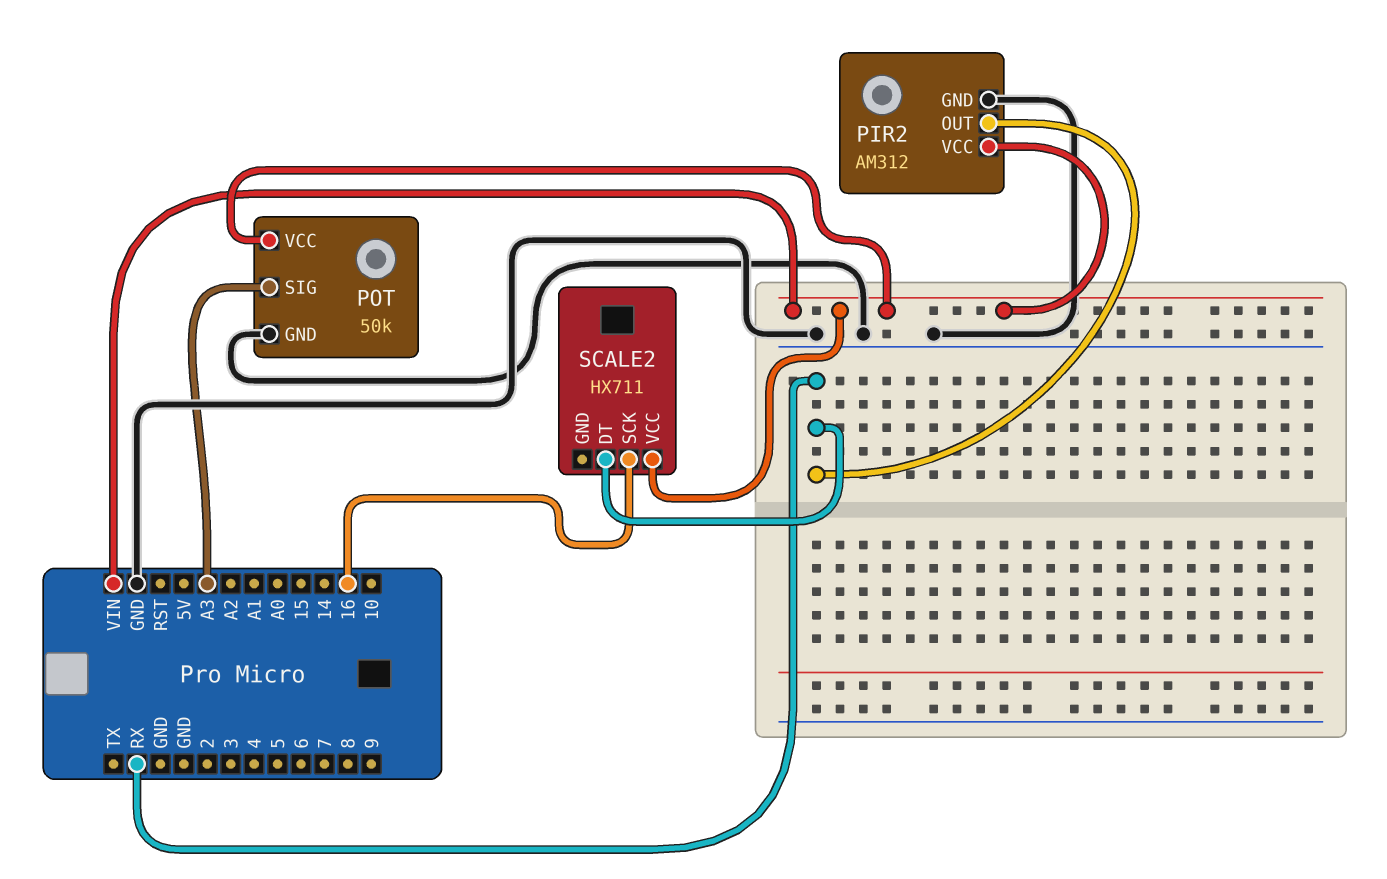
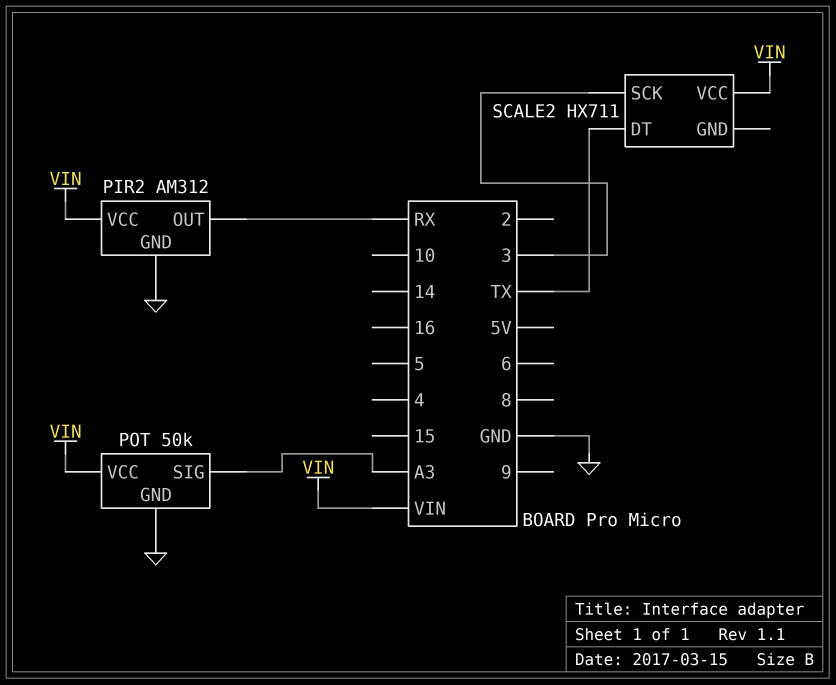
SCALE2 pin DT: RX -> TX
SCALE2 pin SCK: 16 -> 3

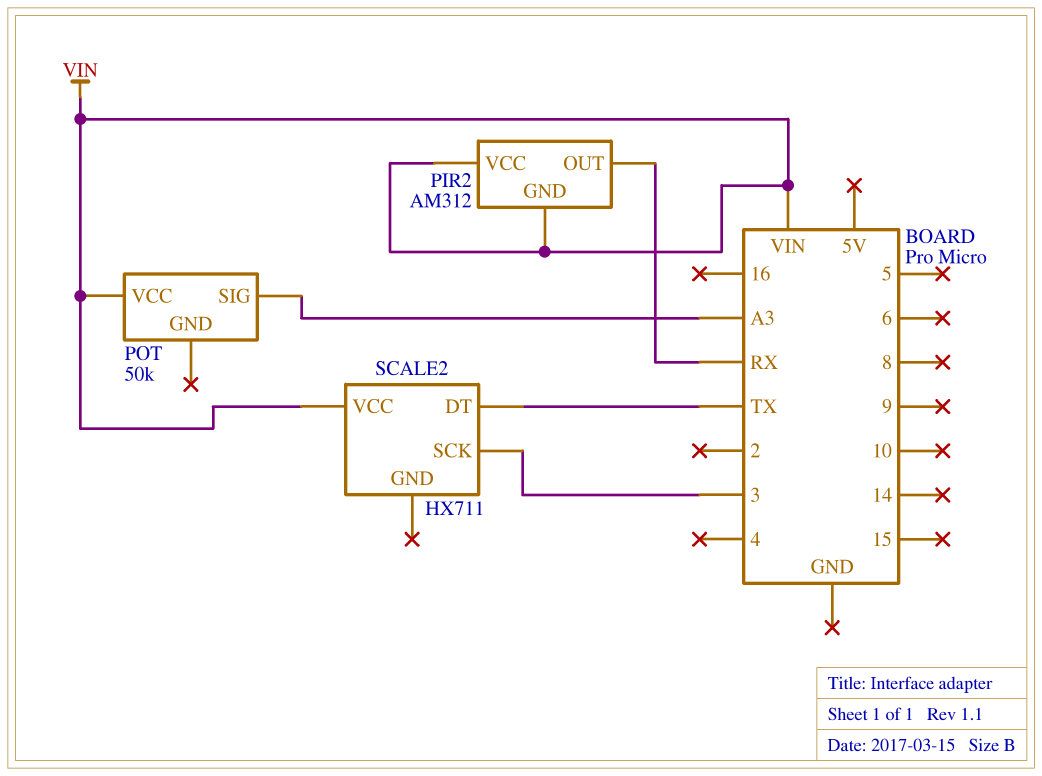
PIR2 pin GND: GND -> VIN
POT pin GND: GND -> none

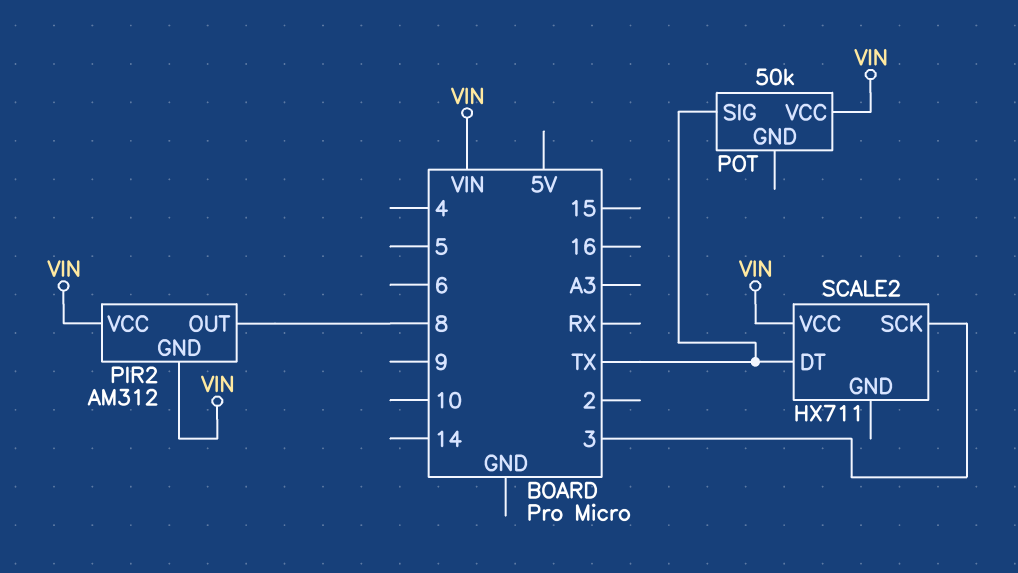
PIR2 pin OUT: RX -> 8
POT pin SIG: A3 -> TX

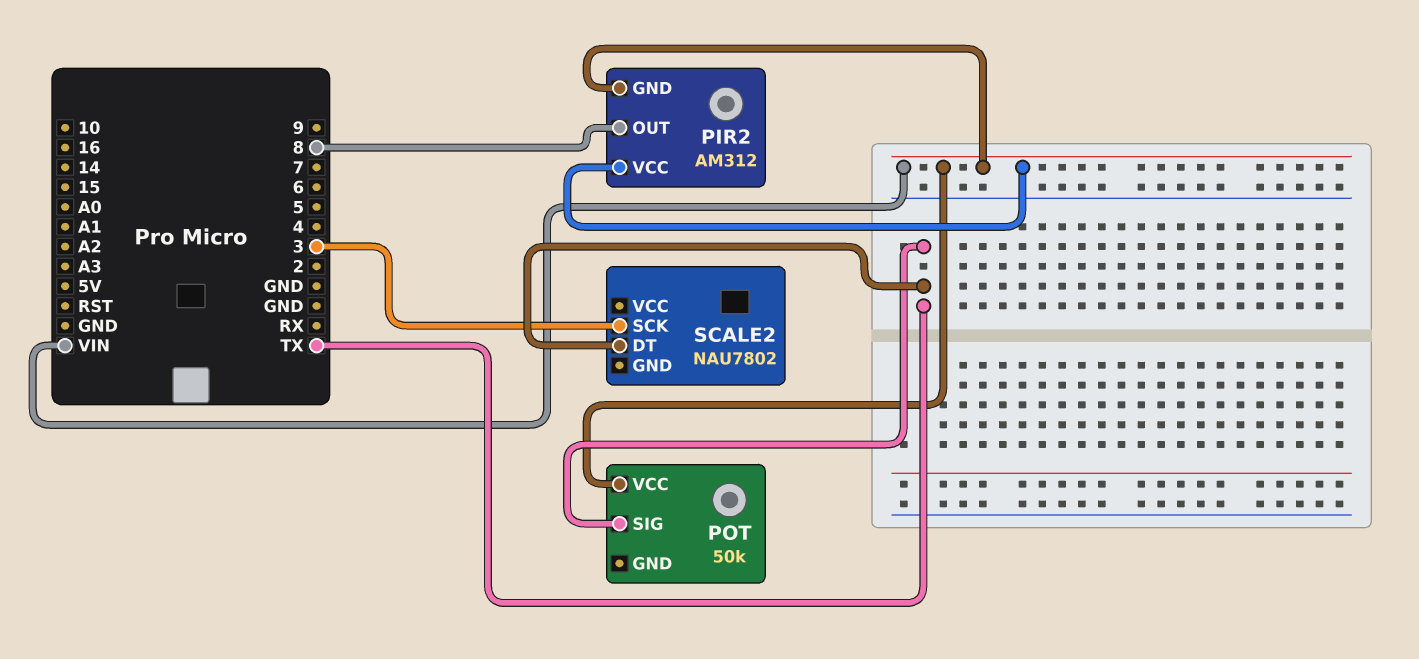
SCALE2: HX711 -> NAU7802
SCALE2 pin VCC: VIN -> none

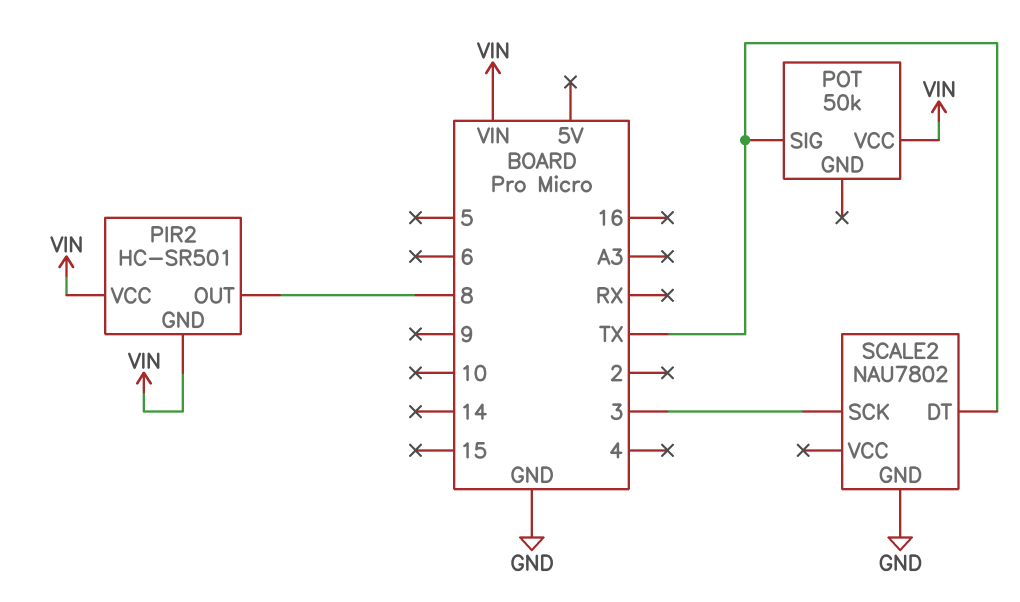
PIR2: AM312 -> HC-SR501
SCALE2 pin GND: none -> GND

